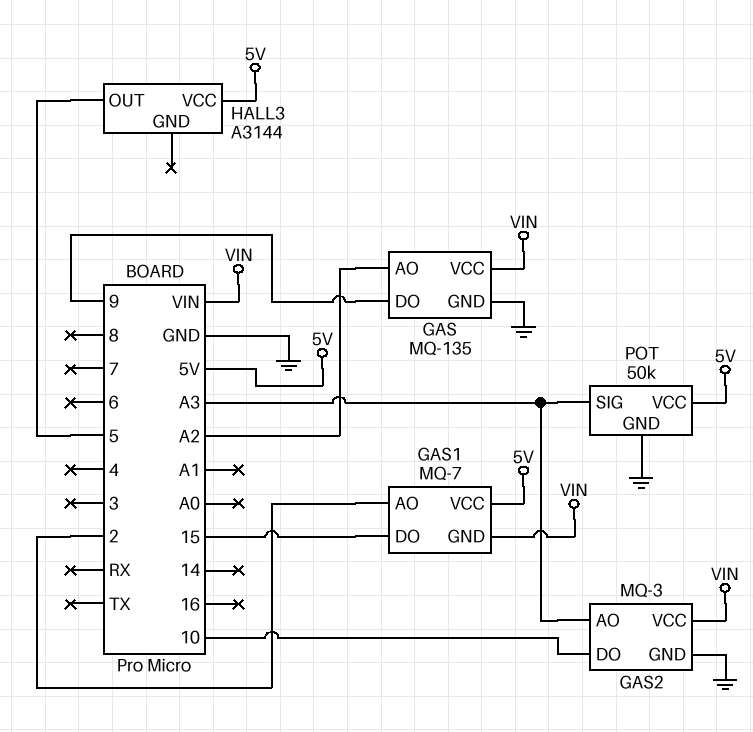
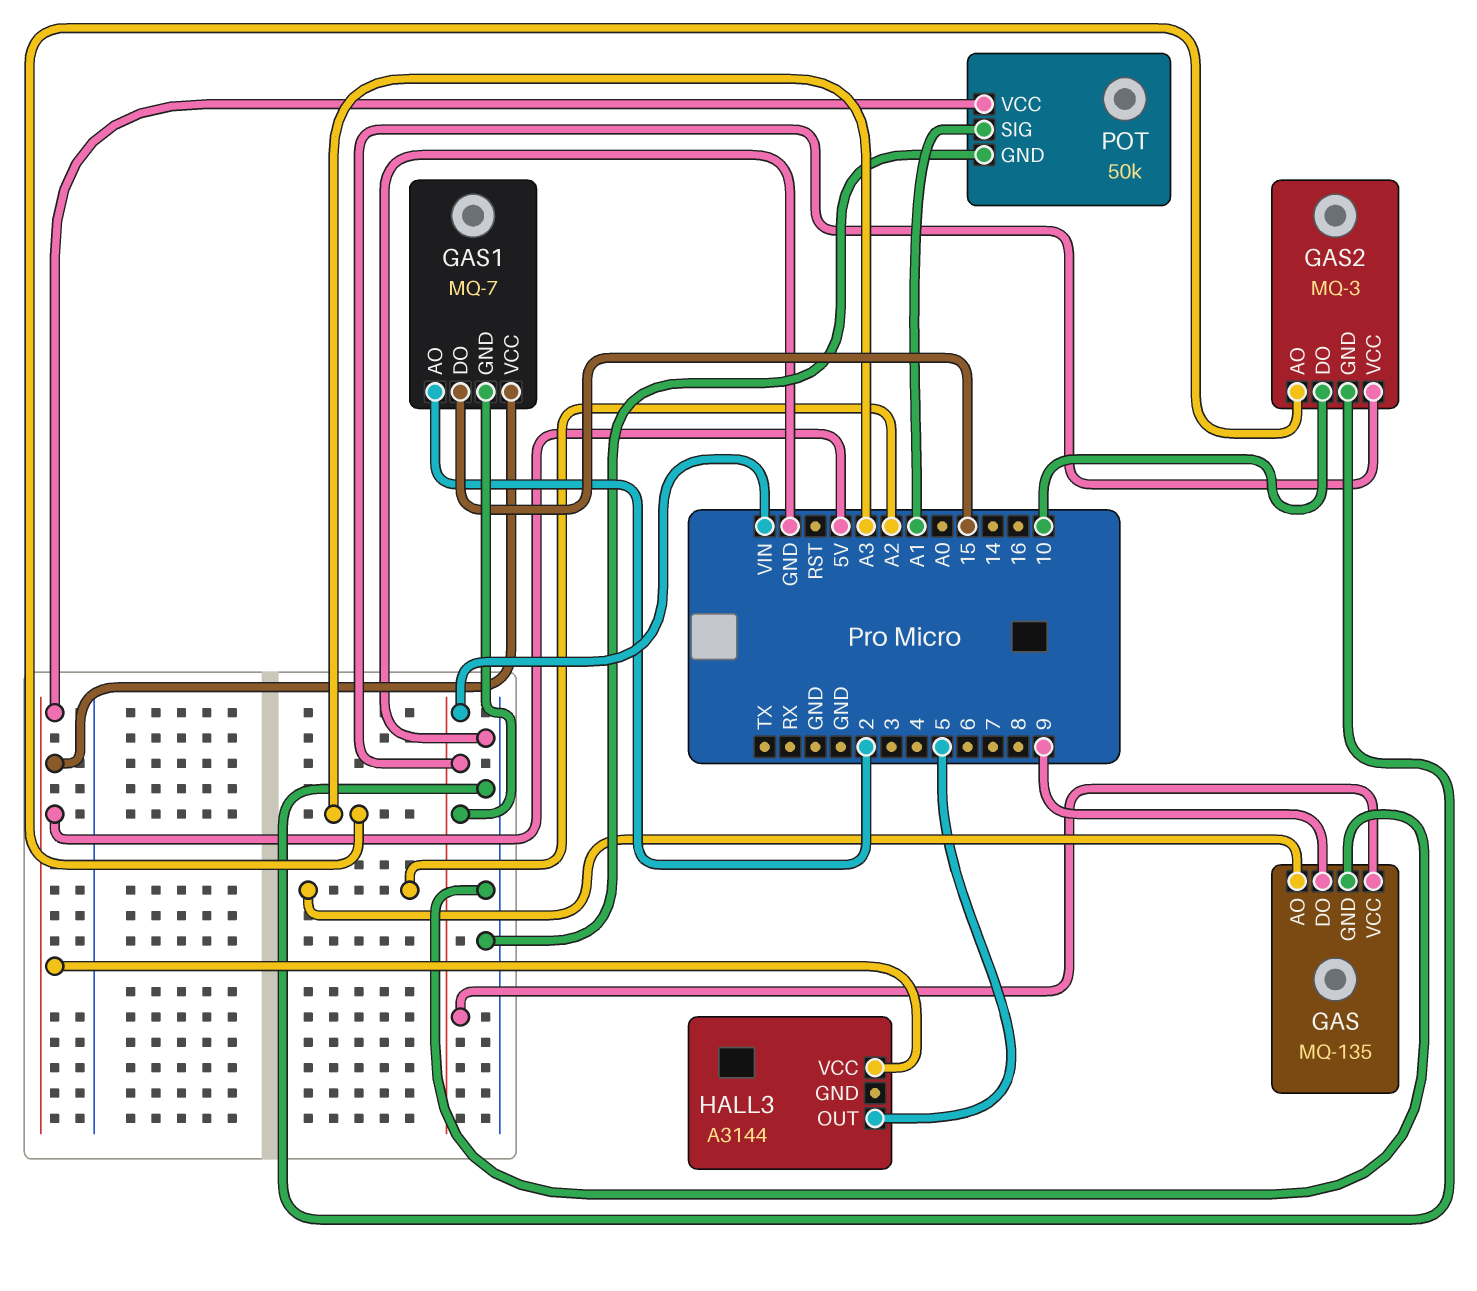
POT pin SIG: A3 -> A1

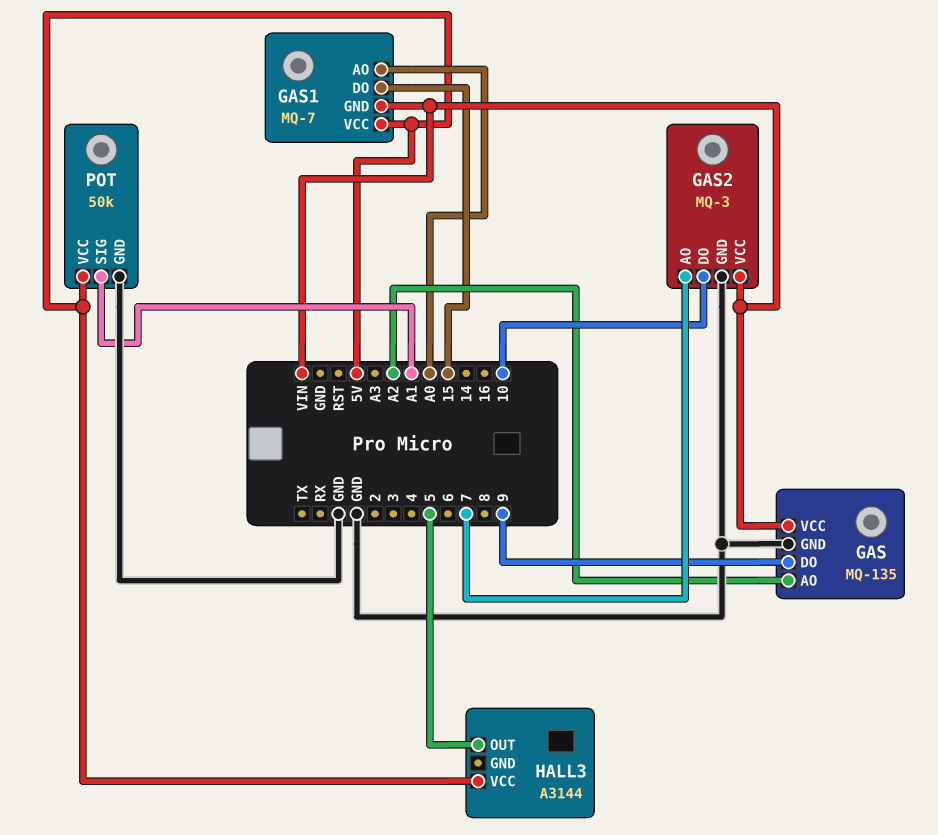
GAS1 pin AO: 2 -> A0
GAS2 pin AO: A3 -> 7

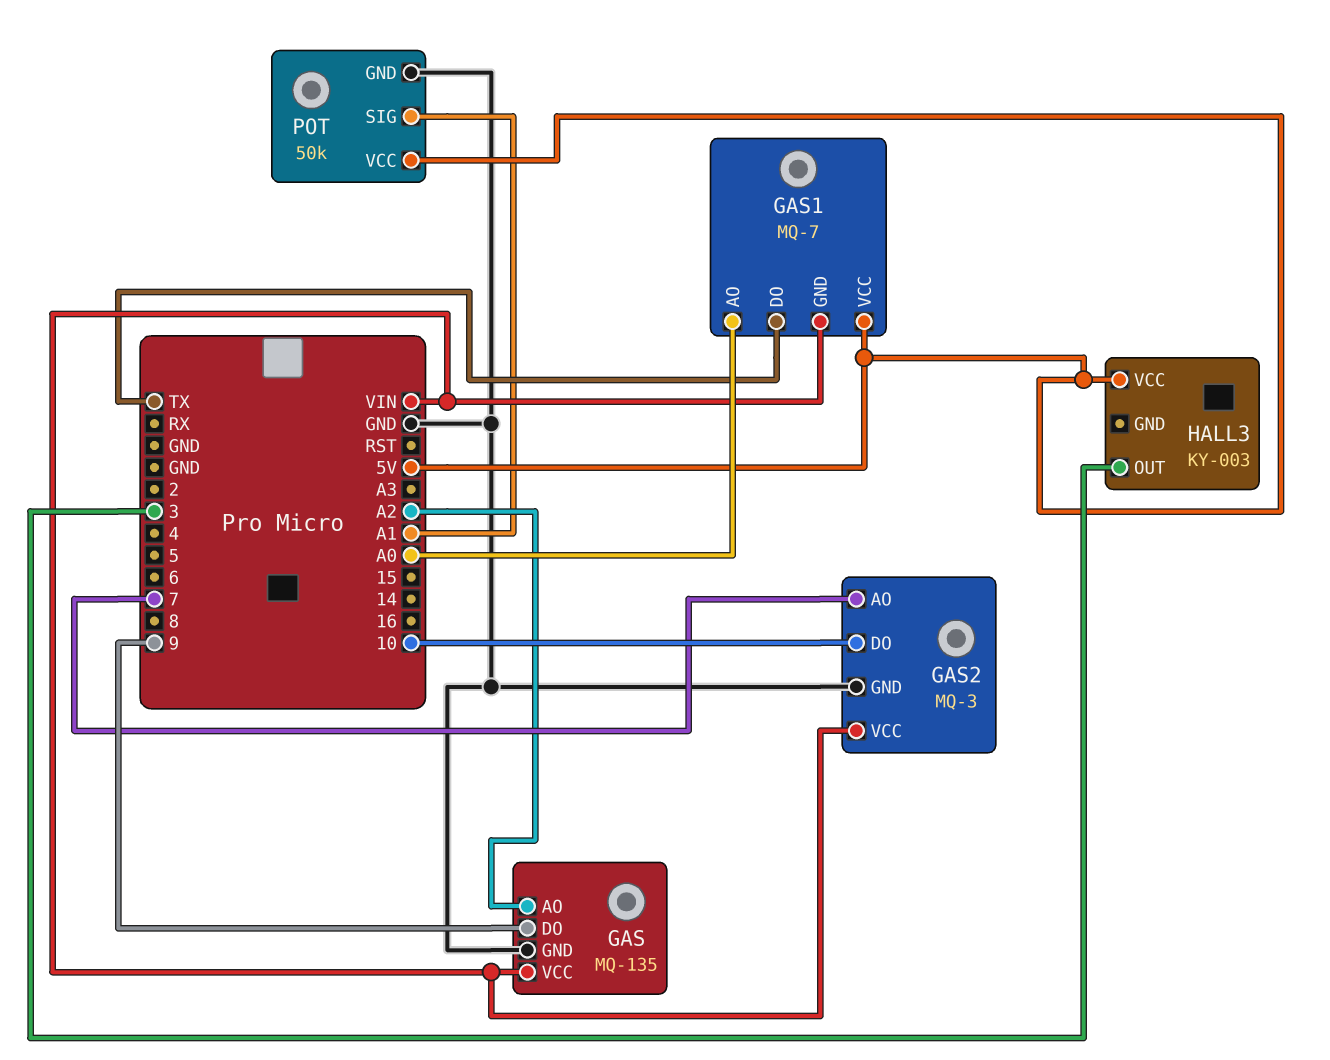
GAS1 pin DO: 15 -> TX
HALL3: A3144 -> KY-003
HALL3 pin OUT: 5 -> 3

